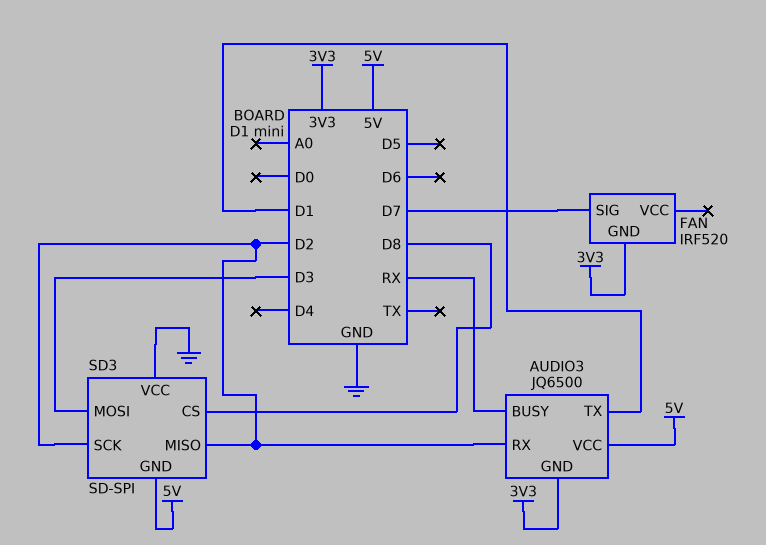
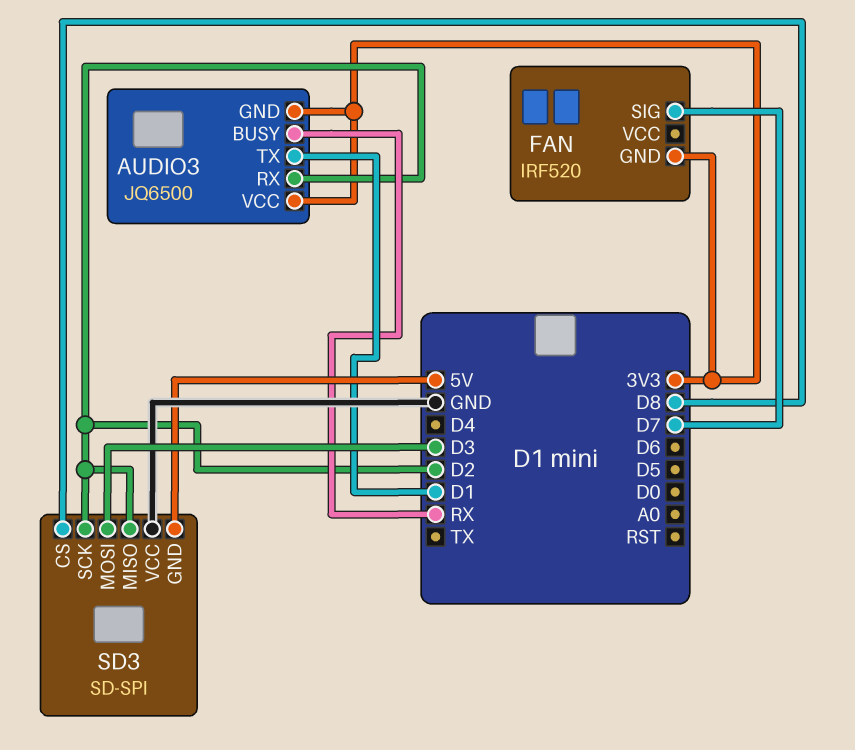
AUDIO3 pin VCC: 5V -> 3V3

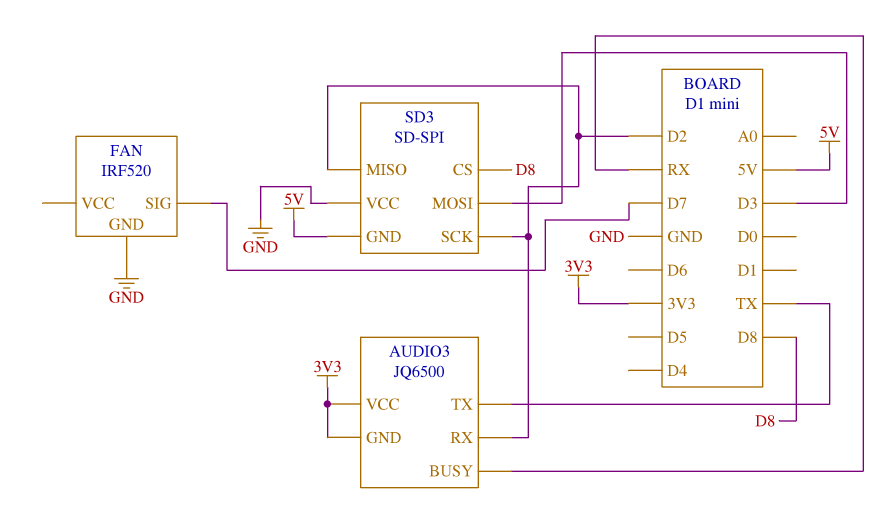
AUDIO3 pin TX: D1 -> TX
FAN pin GND: 3V3 -> GND

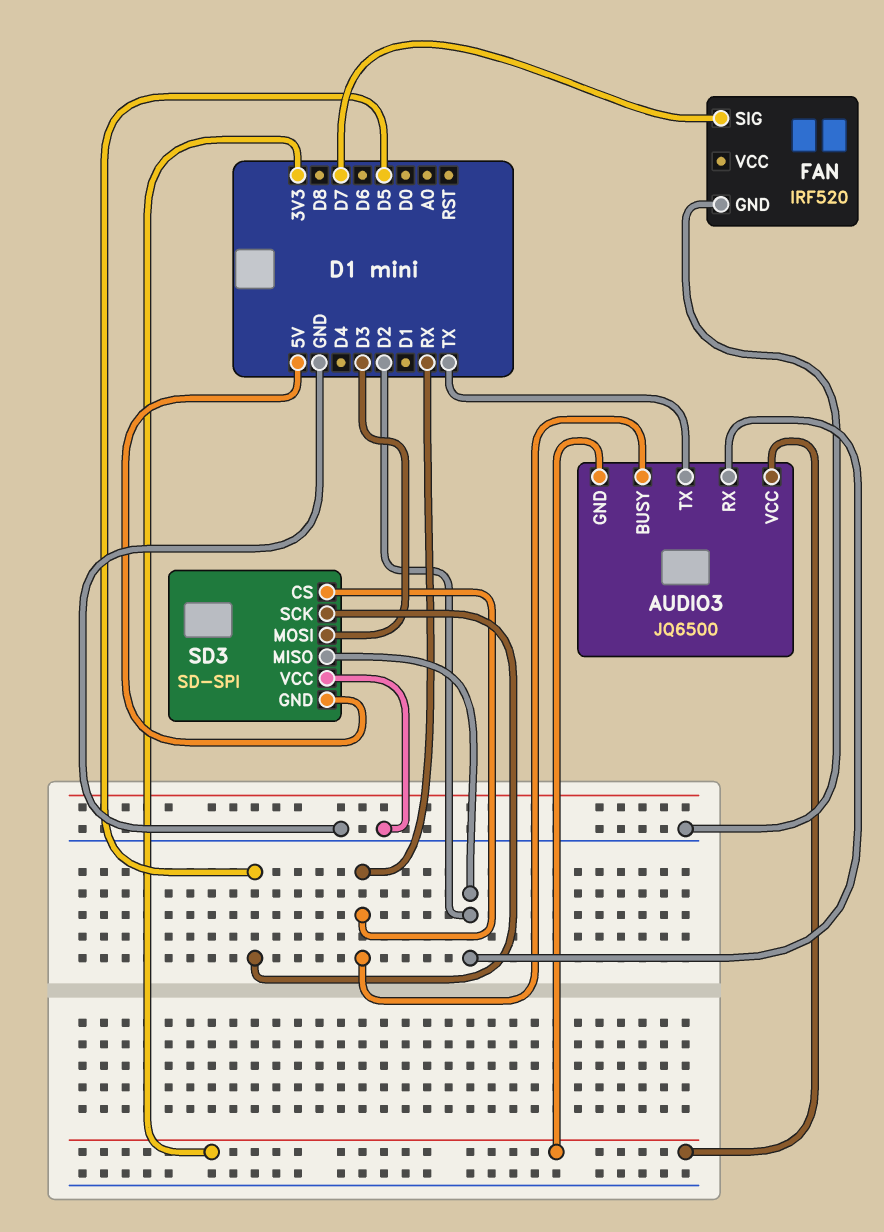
SD3 pin CS: D8 -> RX
SD3 pin SCK: D2 -> D5

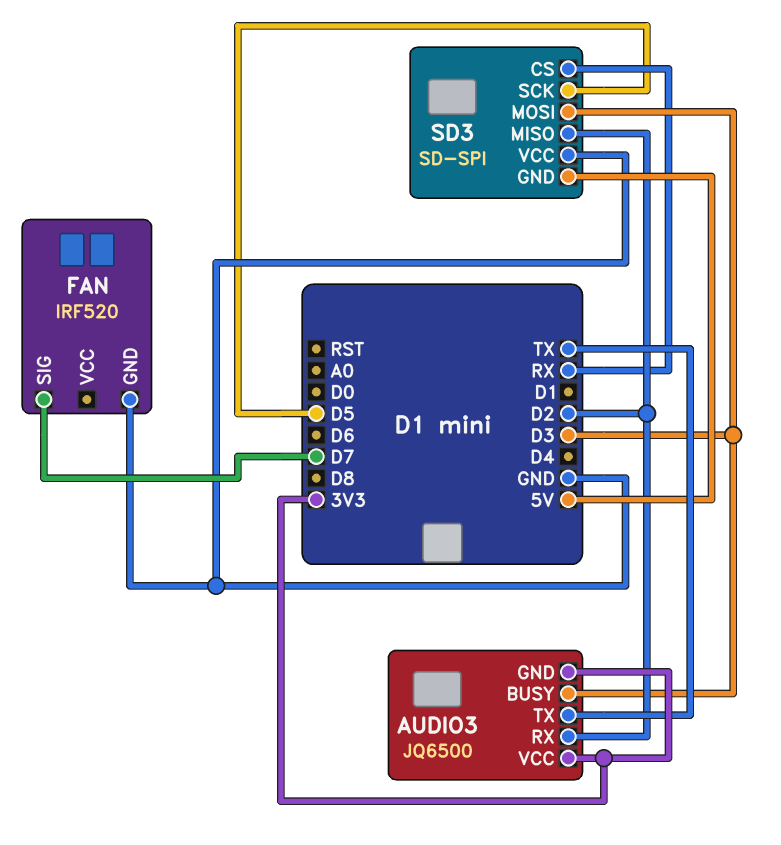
AUDIO3 pin BUSY: RX -> D3

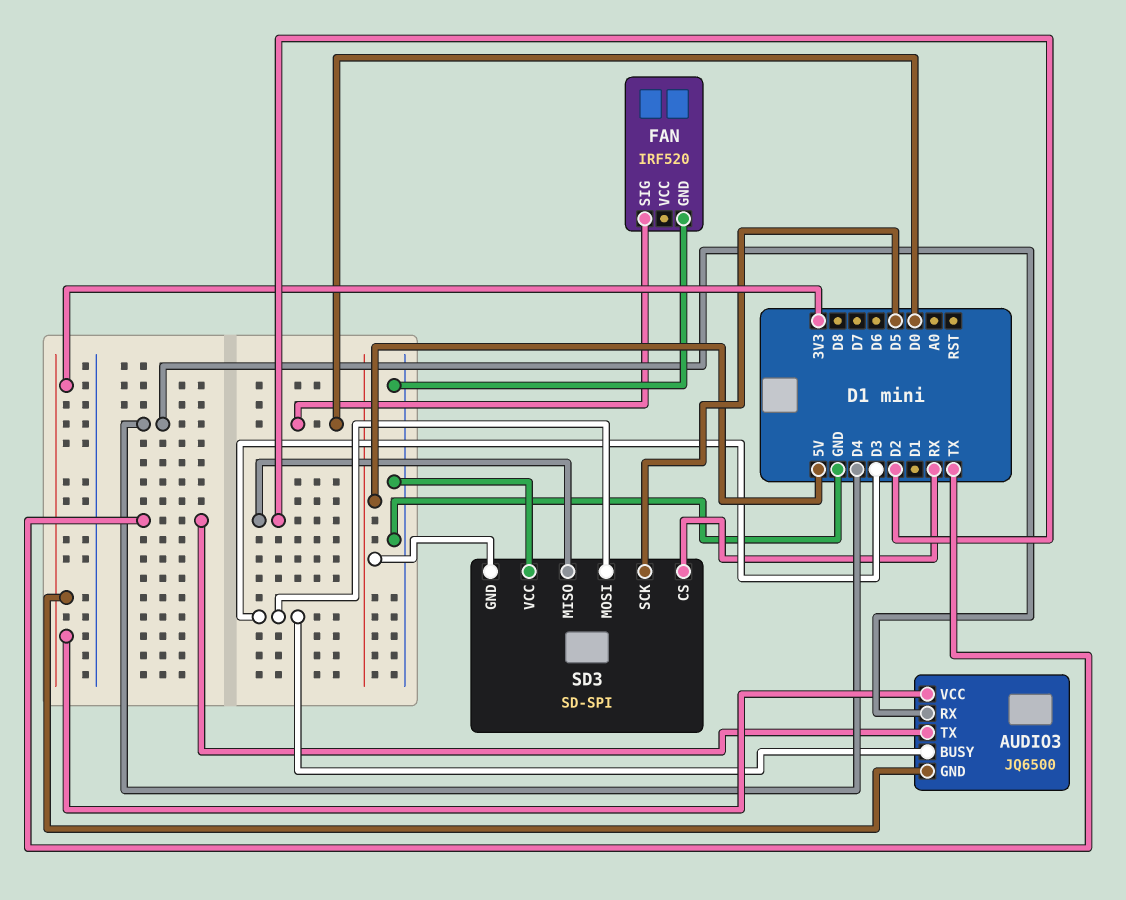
AUDIO3 pin RX: D2 -> D4
FAN pin SIG: D7 -> D0

